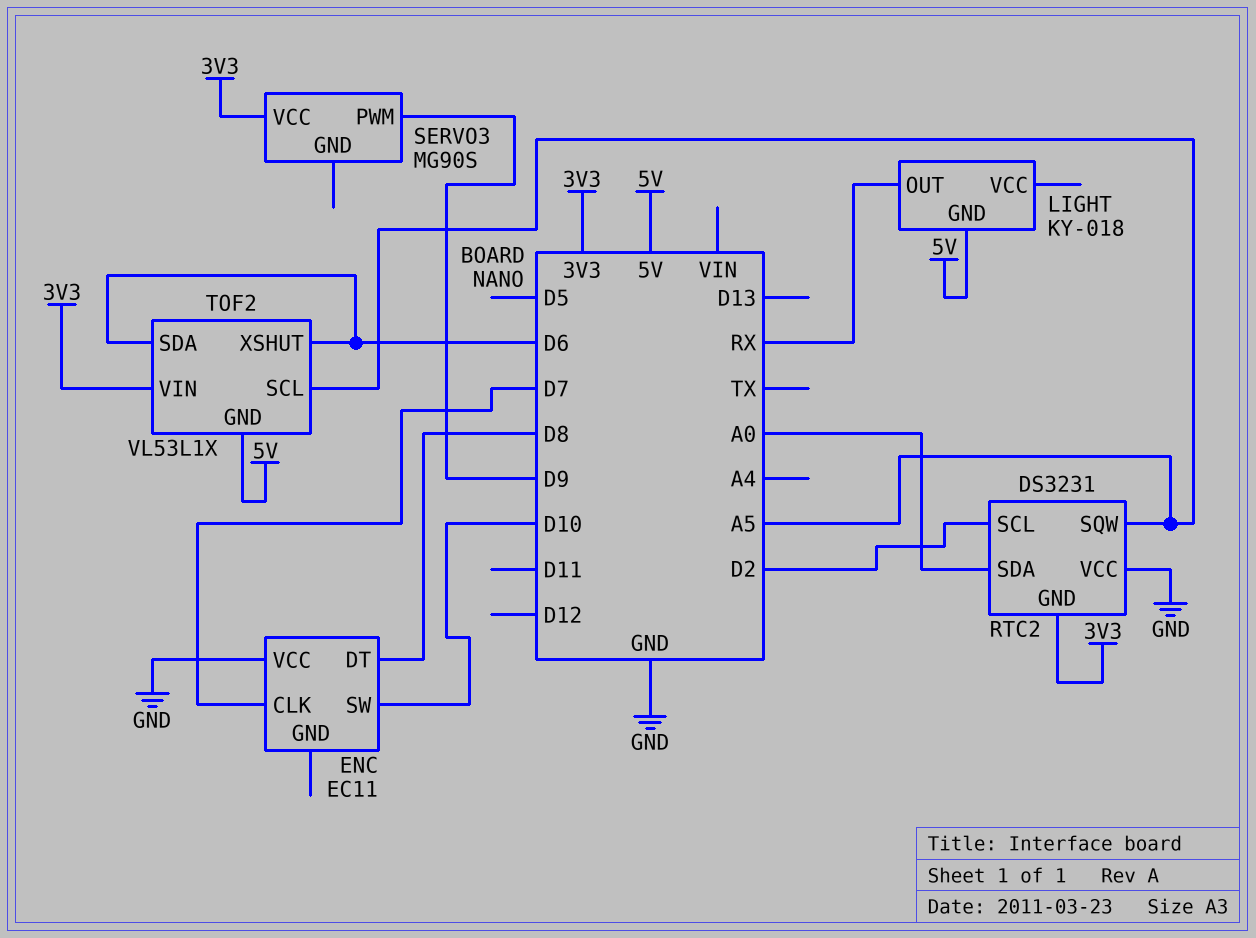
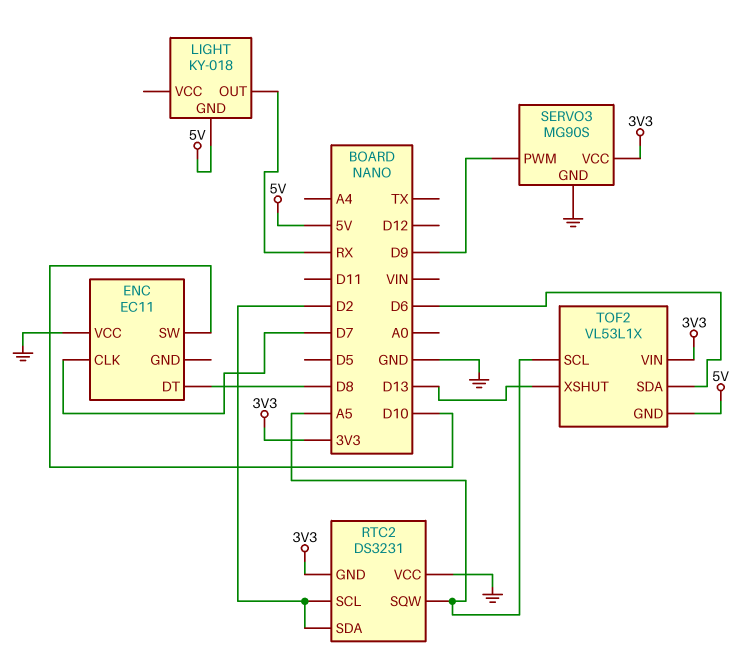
RTC2 pin SDA: A0 -> D2
SERVO3 pin GND: none -> GND
TOF2 pin XSHUT: D6 -> D13

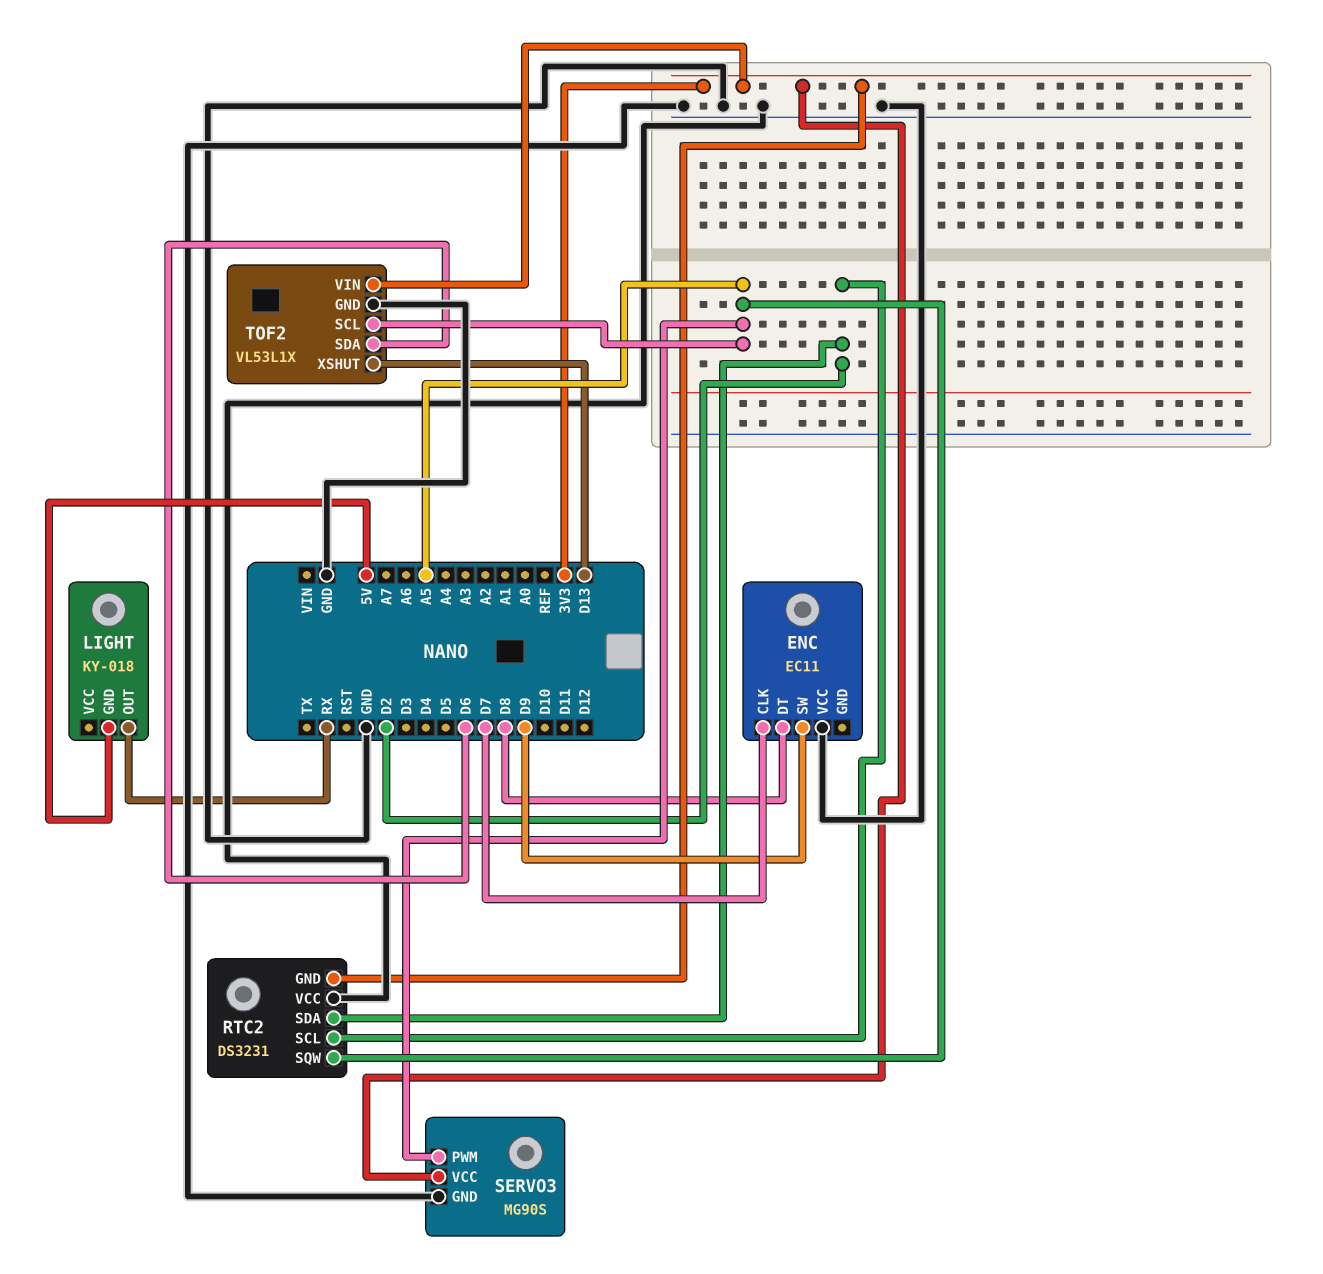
ENC pin SW: D10 -> D9
SERVO3 pin PWM: D9 -> A5
TOF2 pin GND: 5V -> GND

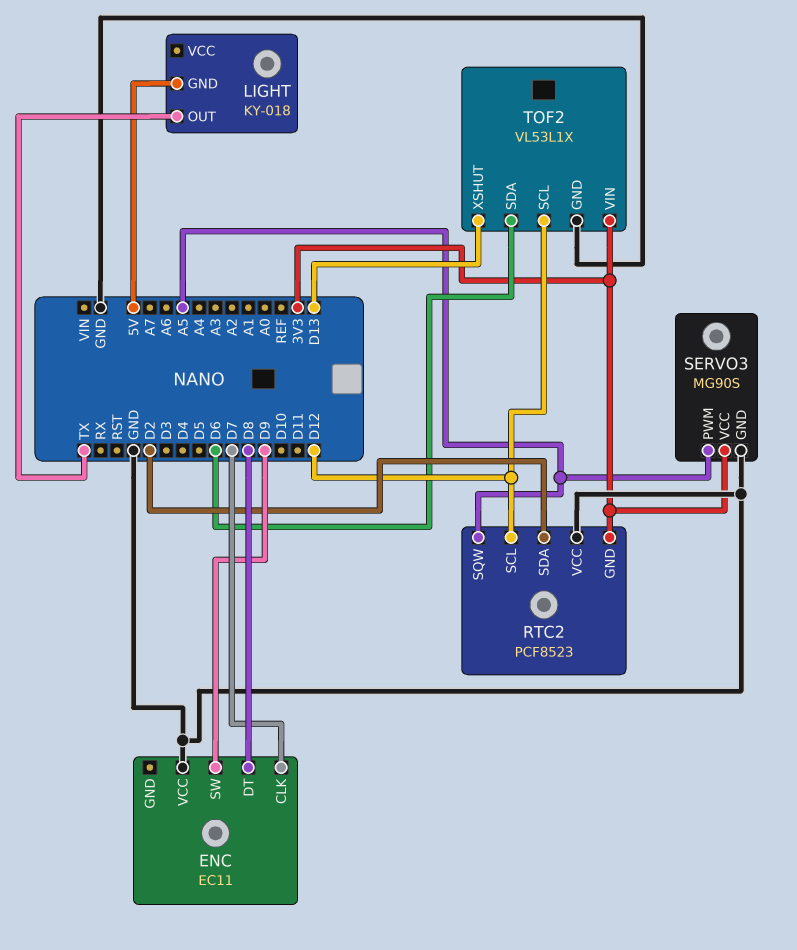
LIGHT pin OUT: RX -> TX
RTC2: DS3231 -> PCF8523
RTC2 pin SCL: D2 -> D12
TOF2 pin SCL: A5 -> D12

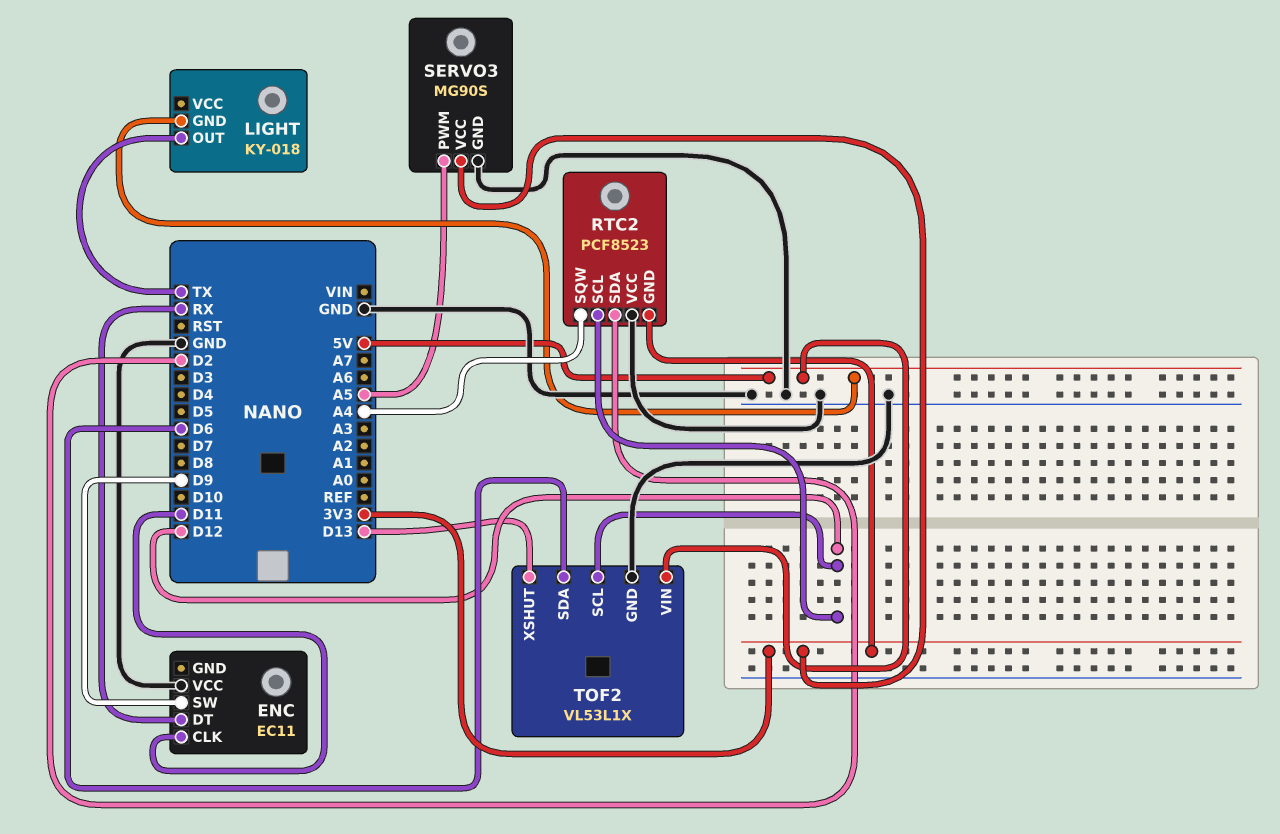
ENC pin CLK: D7 -> D11
ENC pin DT: D8 -> RX
RTC2 pin SQW: A5 -> A4
TOF2 pin VIN: 3V3 -> 5V

